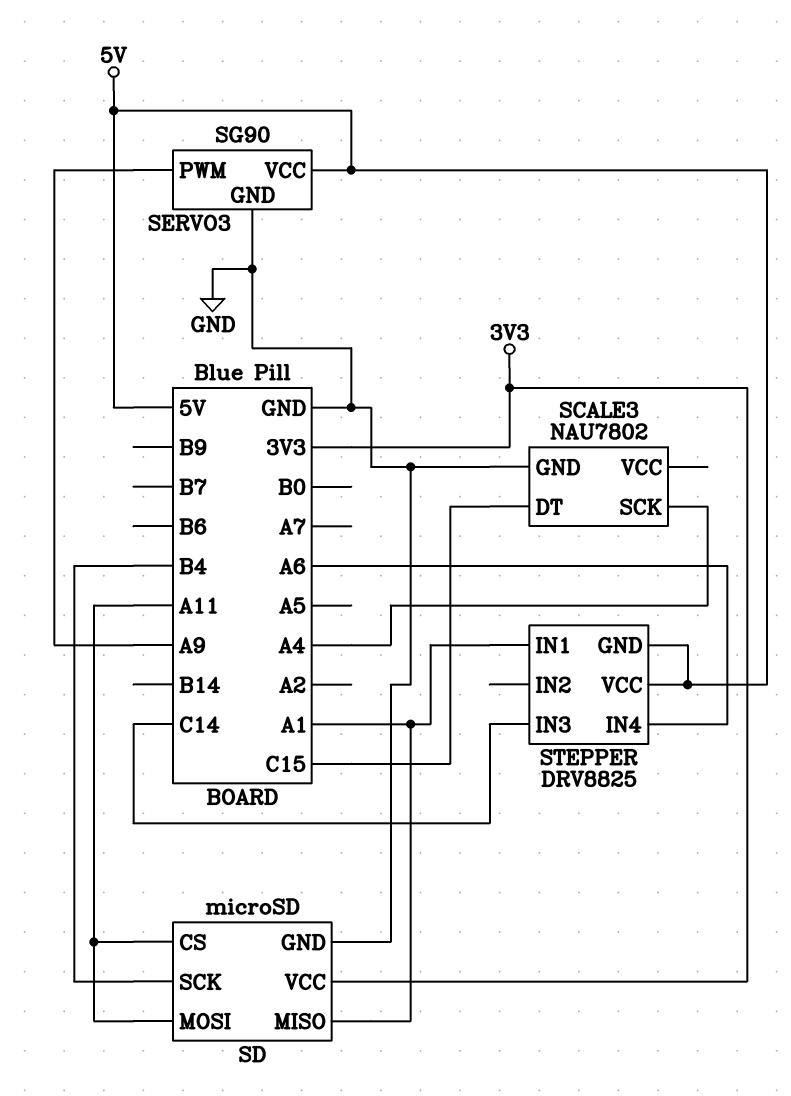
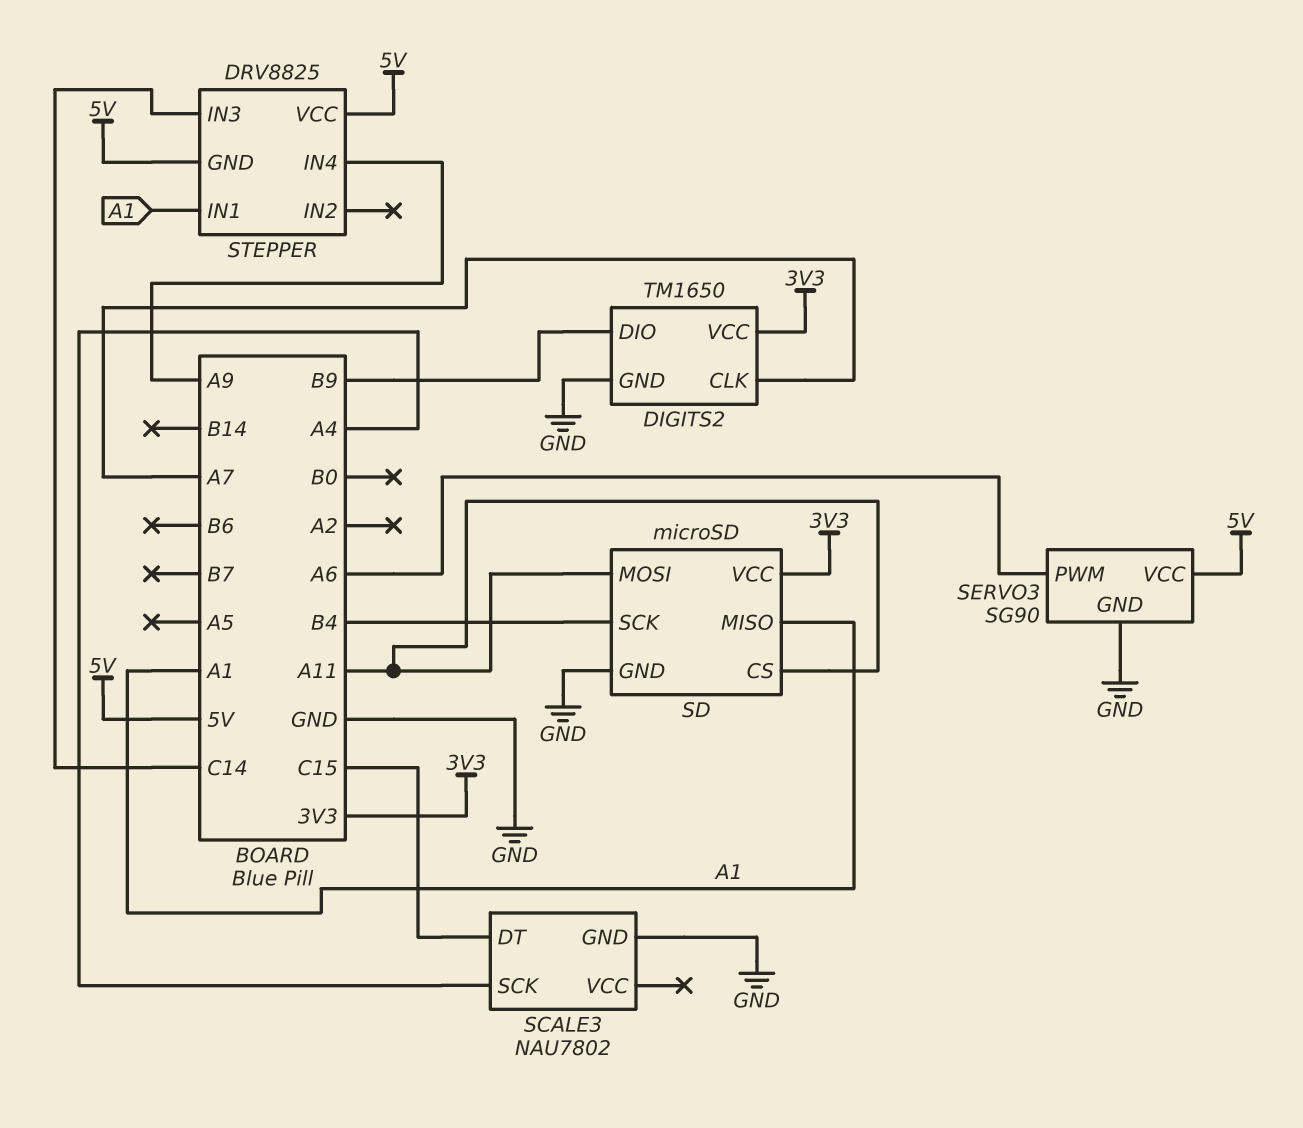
DIGITS2: none -> TM1650
DIGITS2 pin CLK: none -> A7
DIGITS2 pin DIO: none -> B9
DIGITS2 pin GND: none -> GND
DIGITS2 pin VCC: none -> 3V3
SERVO3 pin PWM: A9 -> A6
STEPPER pin IN4: A6 -> A9

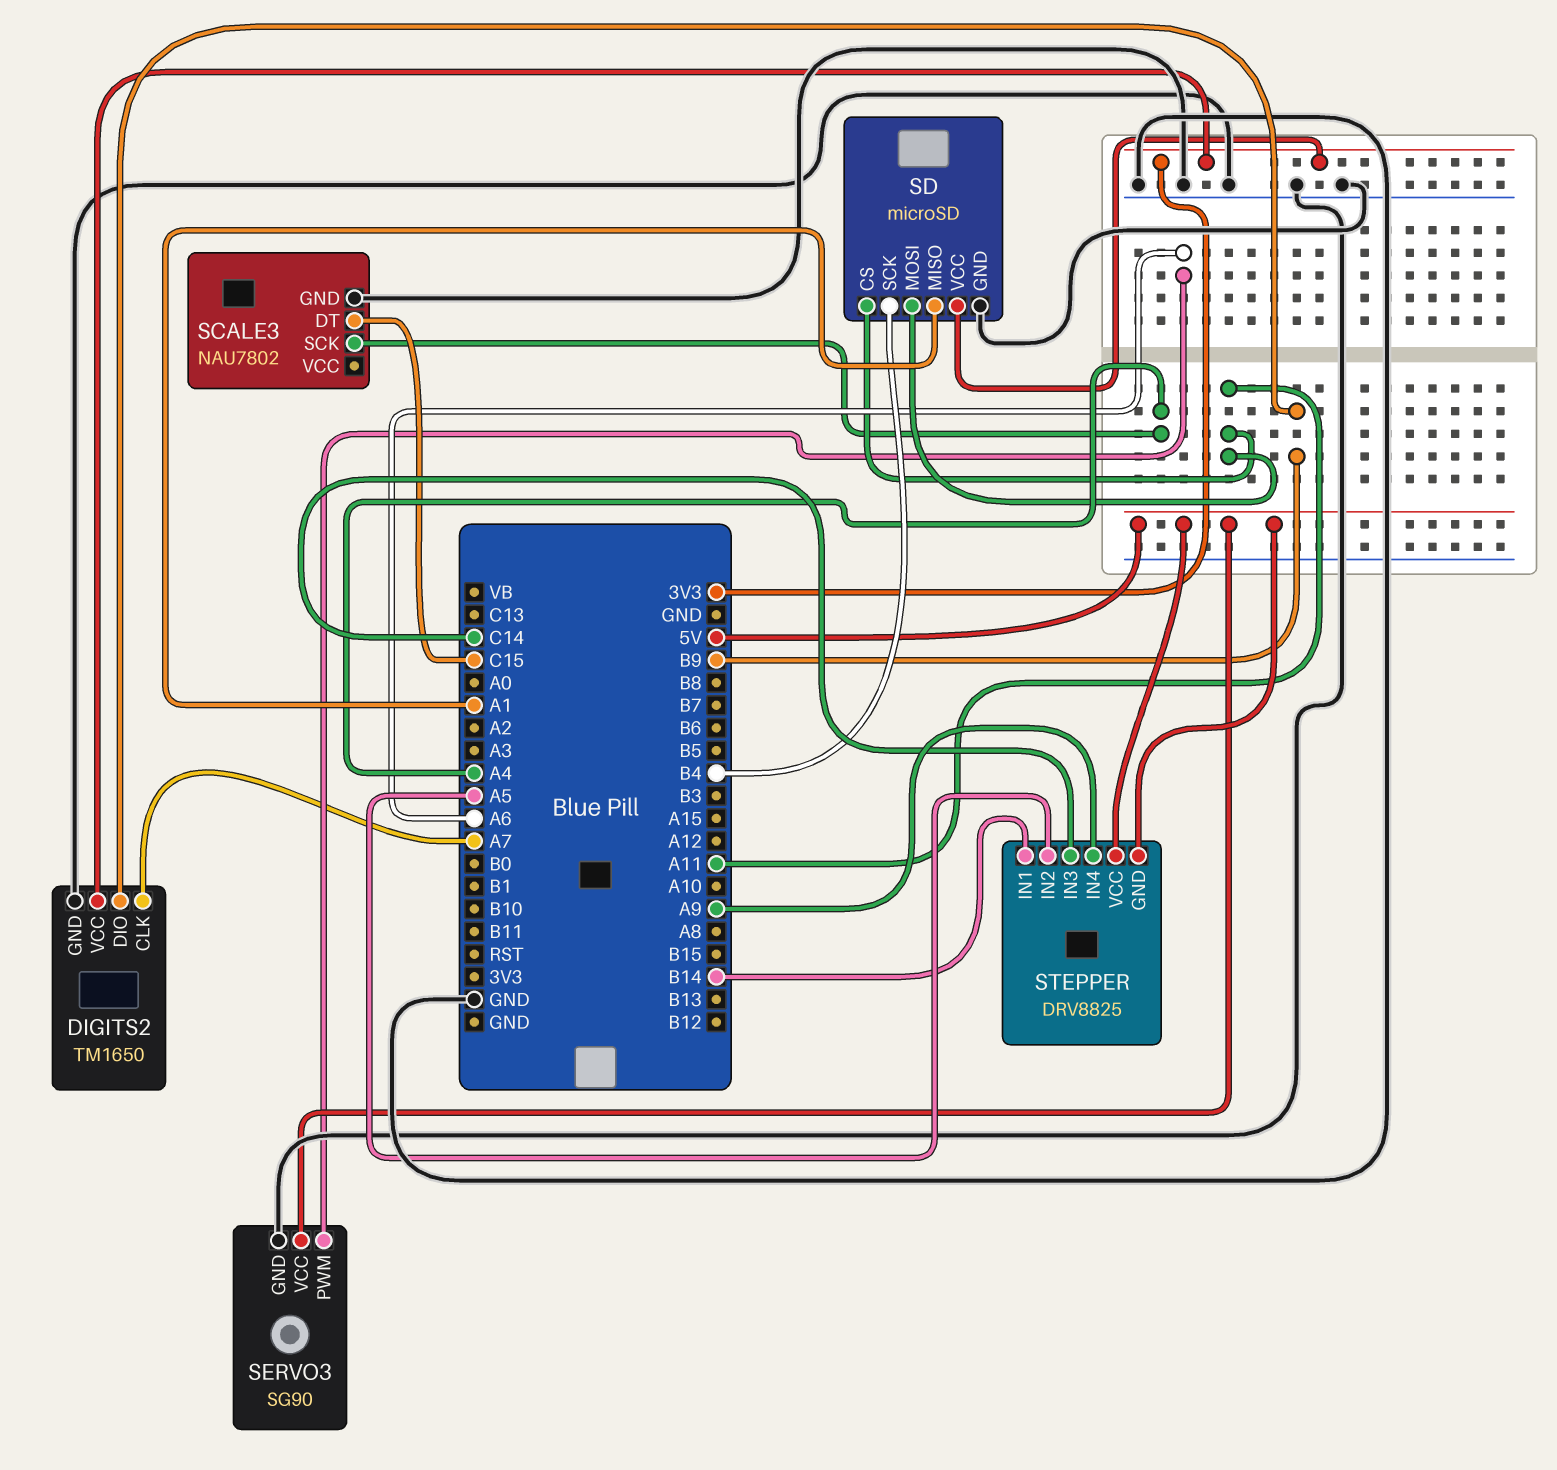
STEPPER pin IN1: A1 -> B14
STEPPER pin IN2: none -> A5

